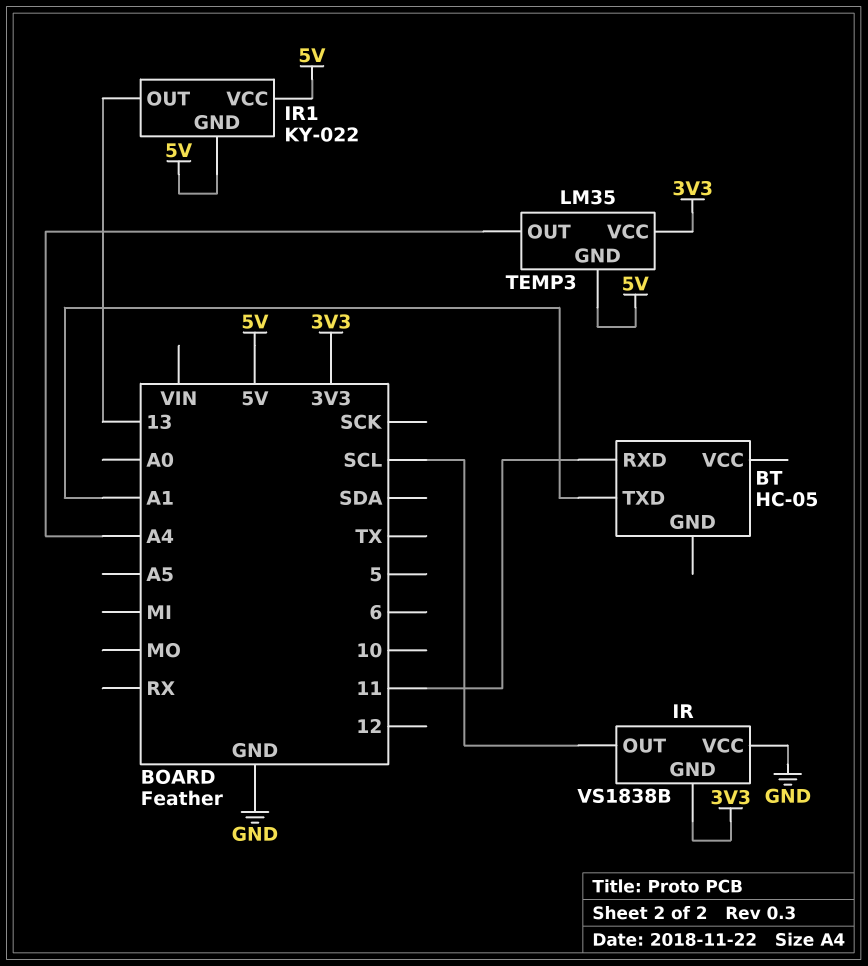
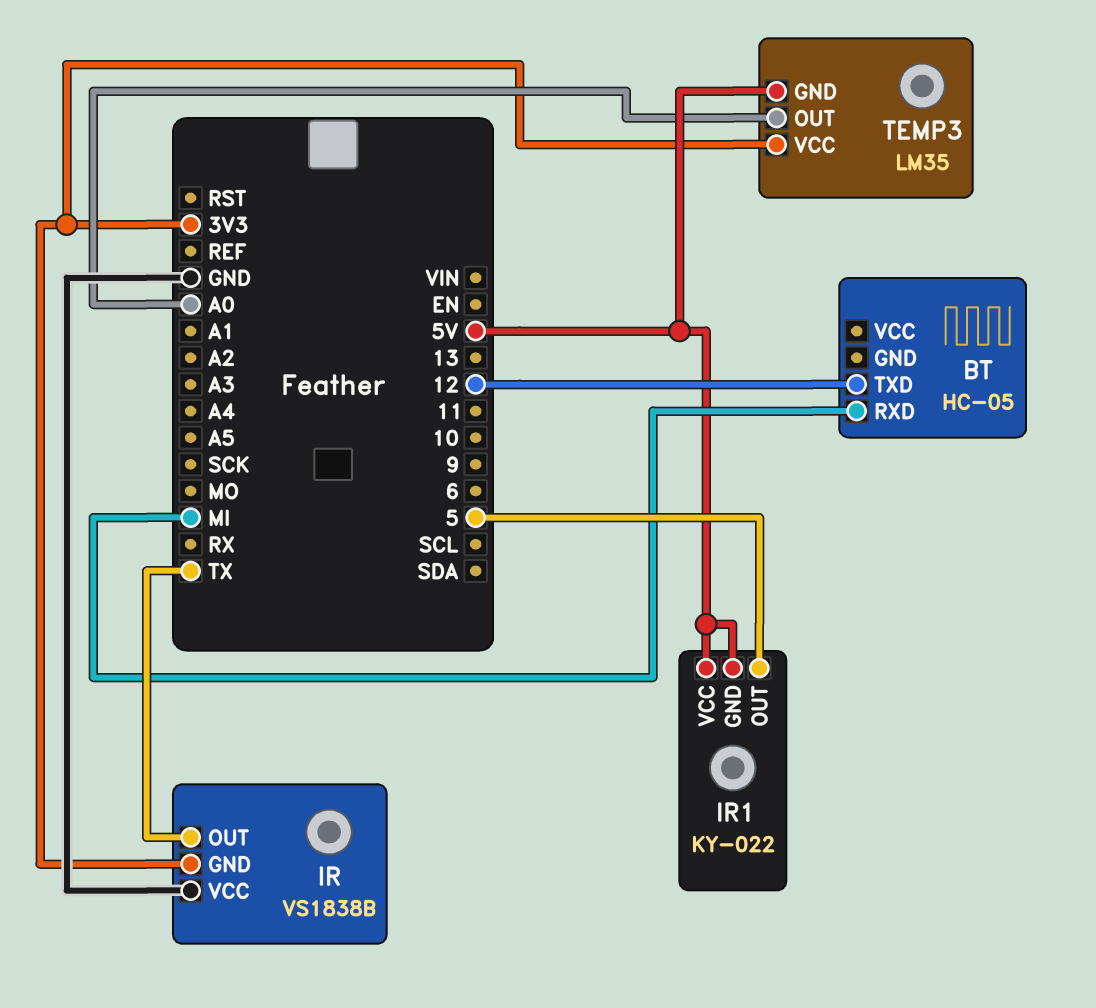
BT pin RXD: 11 -> MI
BT pin TXD: A1 -> 12
IR pin OUT: SCL -> TX
IR1 pin OUT: 13 -> 5
TEMP3 pin OUT: A4 -> A0

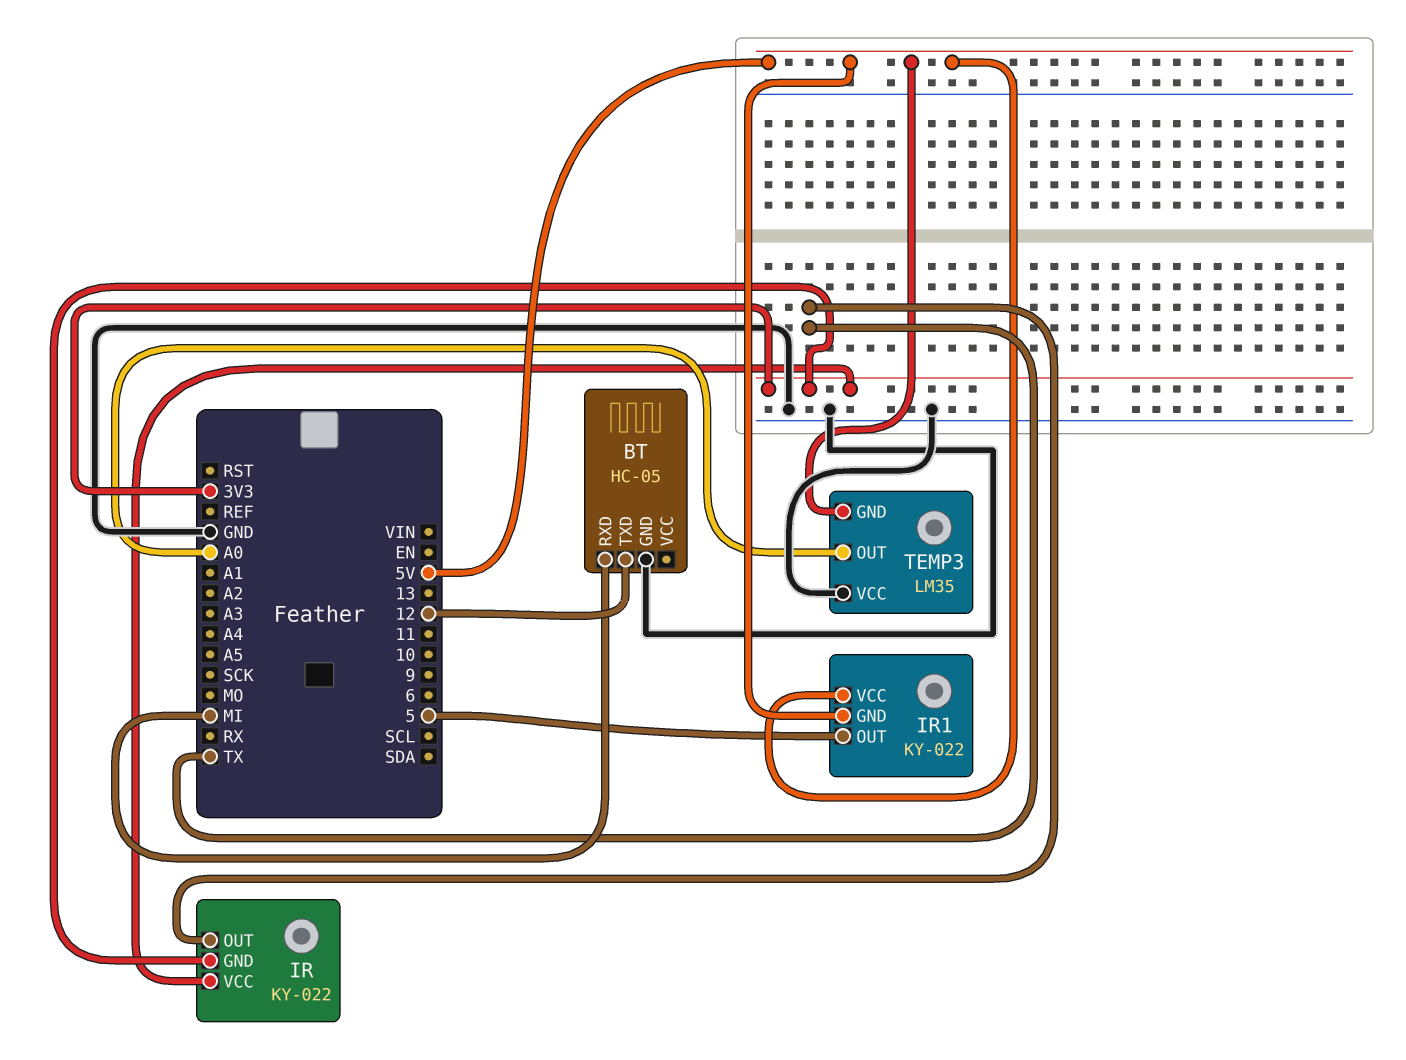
BT pin GND: none -> GND
IR: VS1838B -> KY-022
IR pin VCC: GND -> 3V3
TEMP3 pin VCC: 3V3 -> GND

